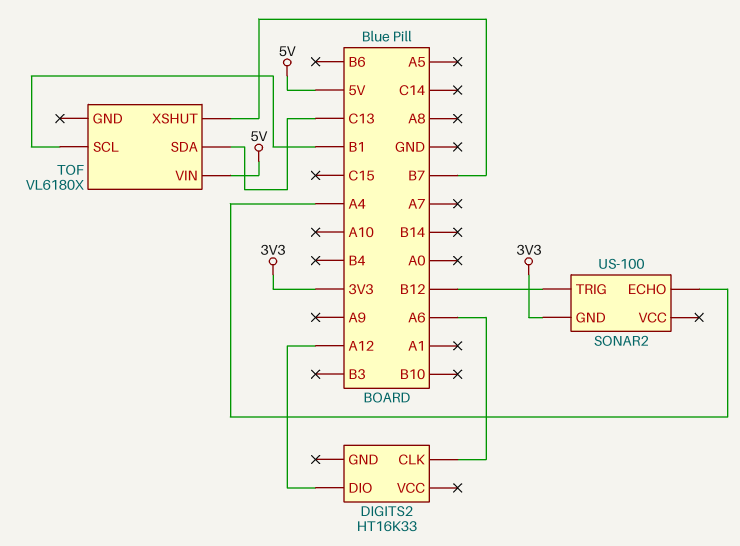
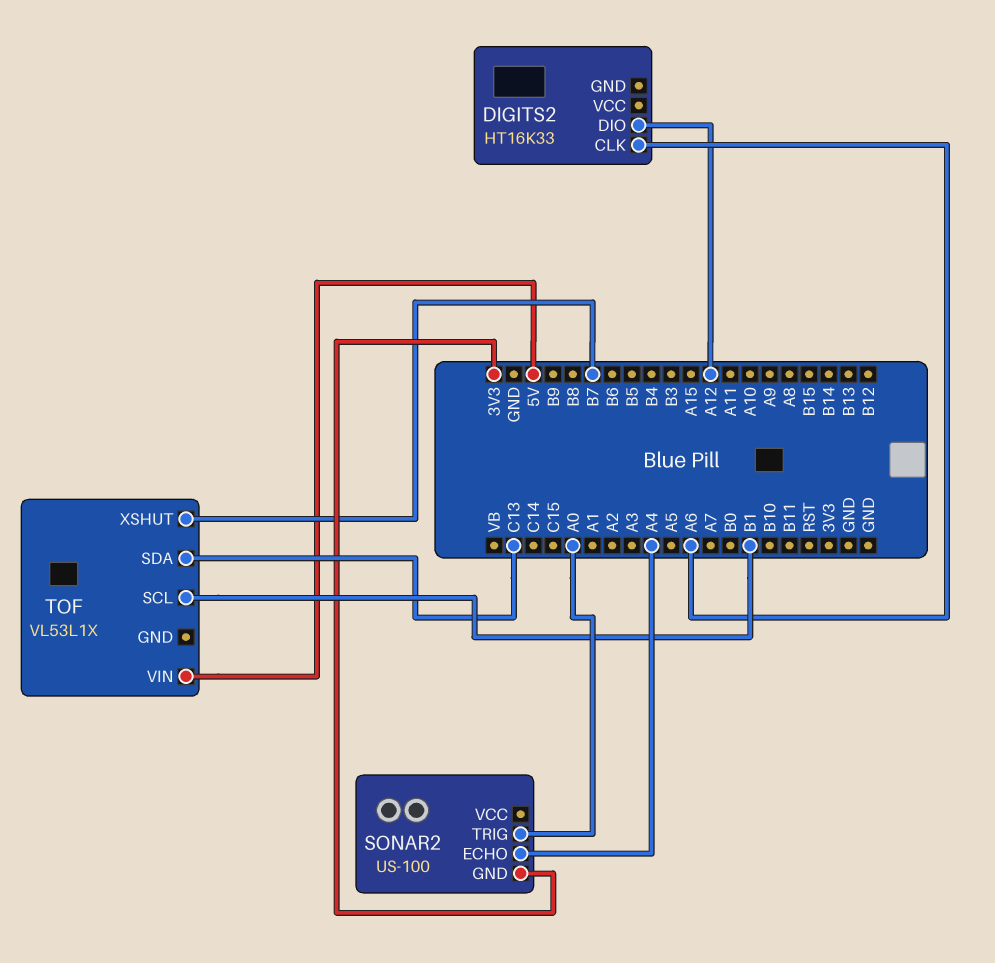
SONAR2 pin TRIG: B12 -> A0
TOF: VL6180X -> VL53L1X

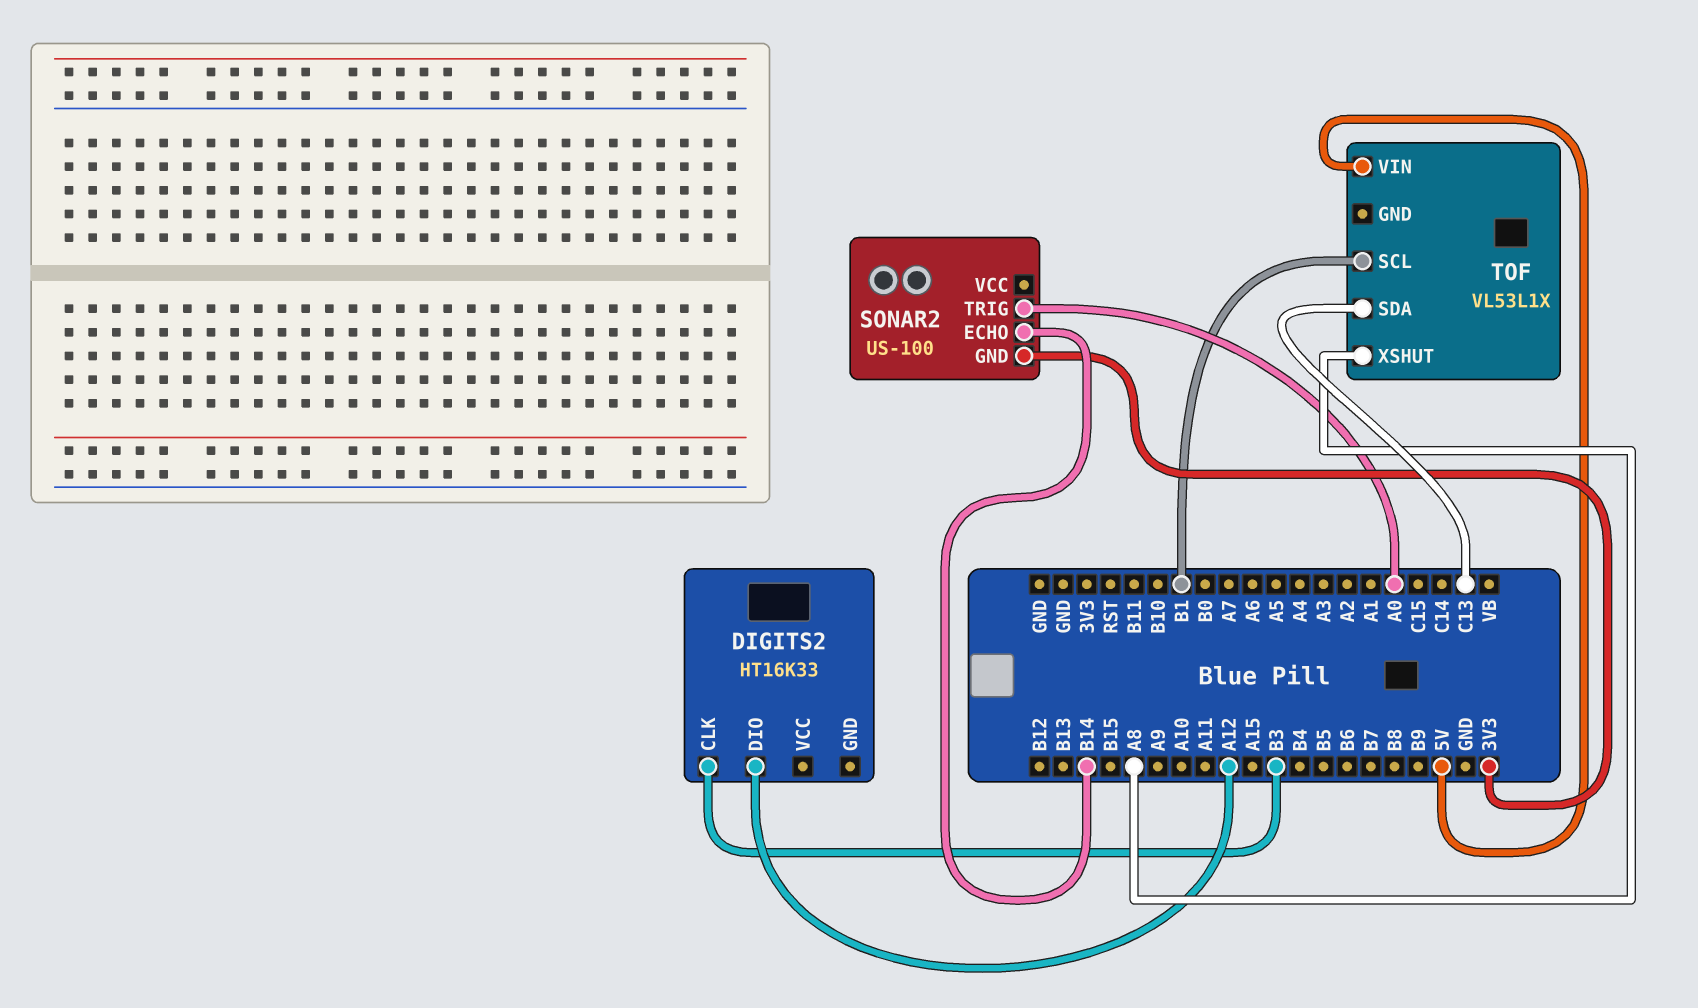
DIGITS2 pin CLK: A6 -> B3
SONAR2 pin ECHO: A4 -> B14
TOF pin XSHUT: B7 -> A8

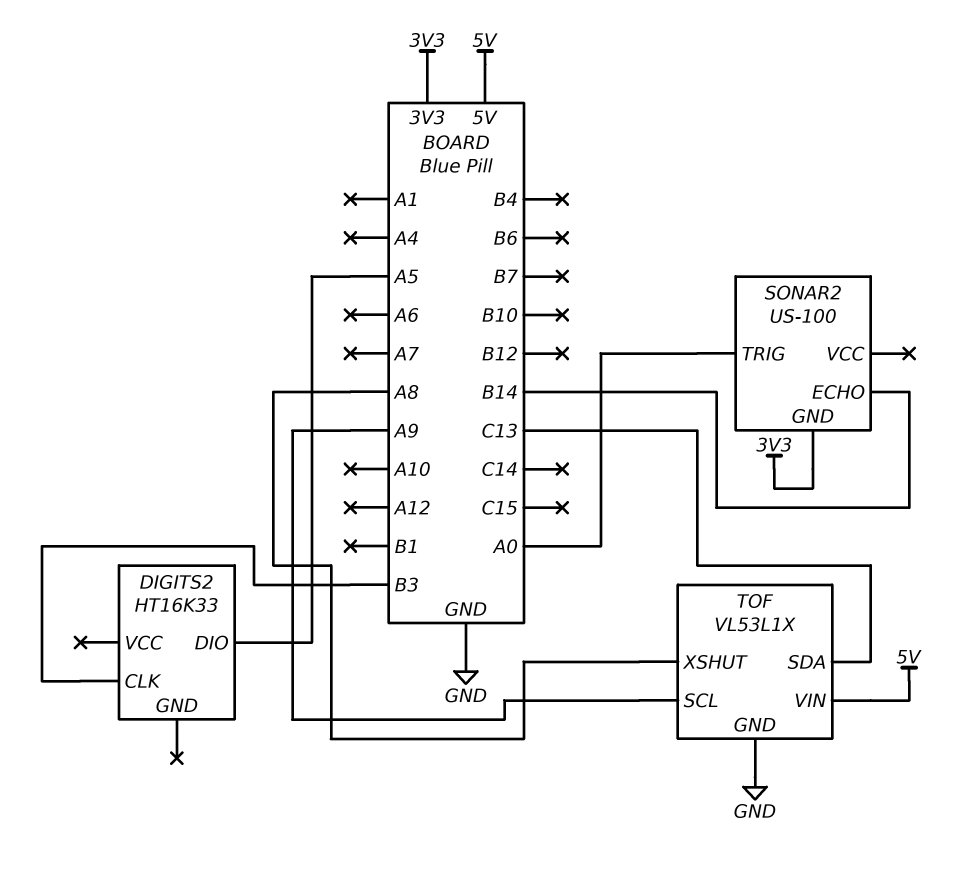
DIGITS2 pin DIO: A12 -> A5
TOF pin GND: none -> GND
TOF pin SCL: B1 -> A9

